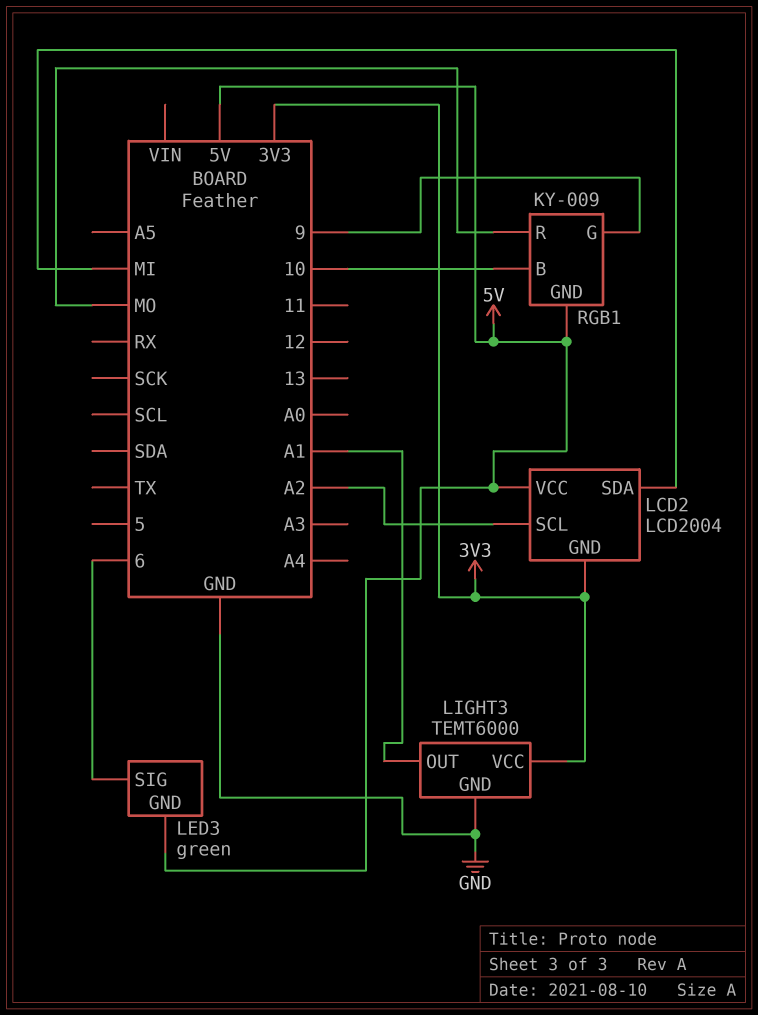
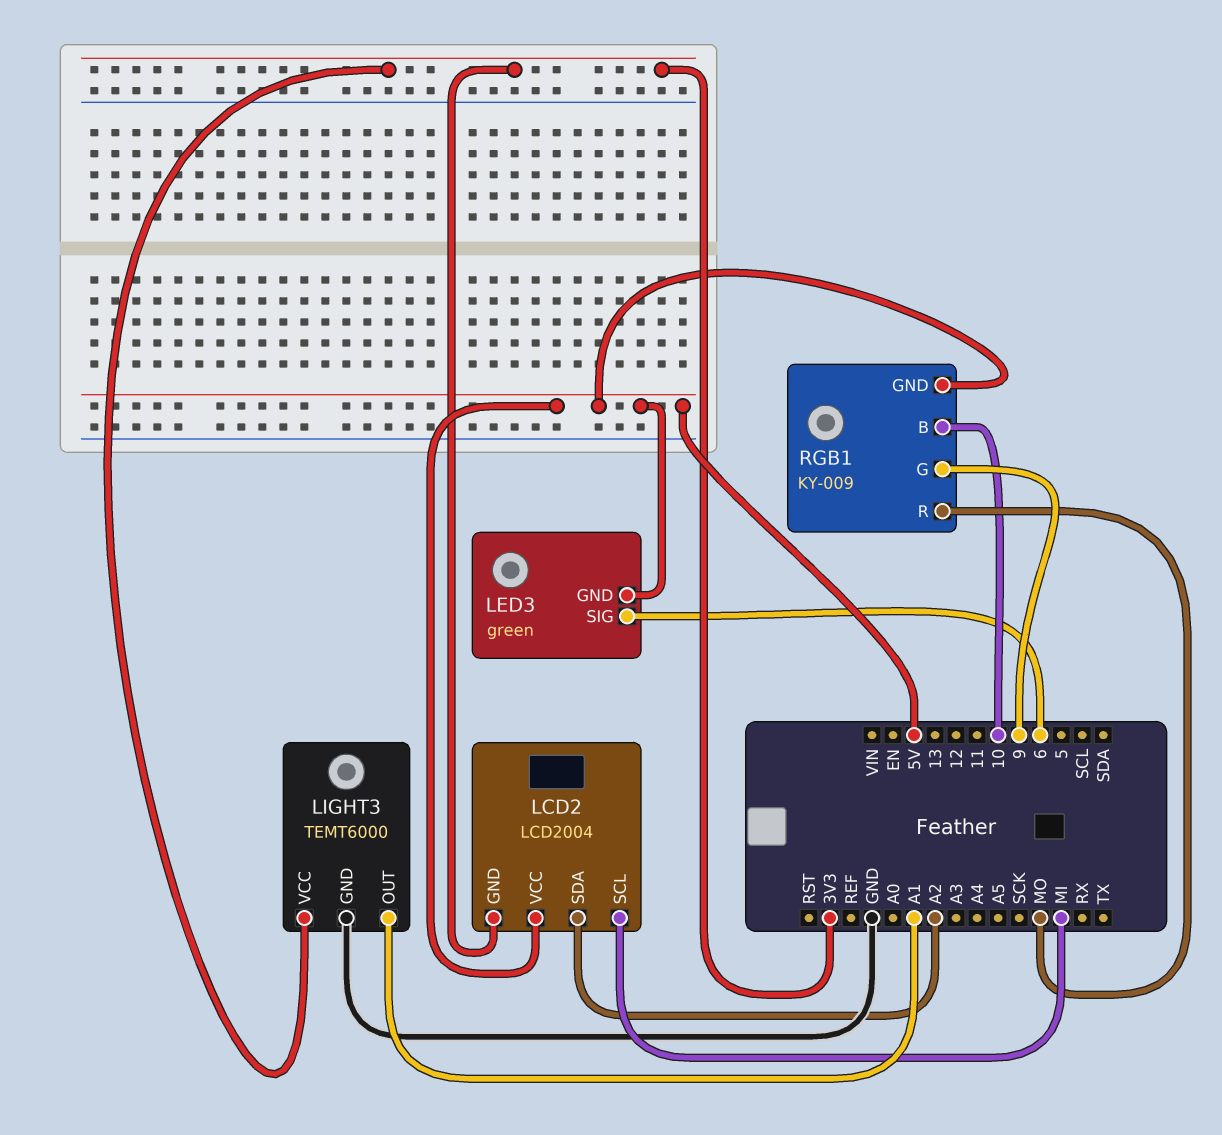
LCD2 pin SCL: A2 -> MI
LCD2 pin SDA: MI -> A2

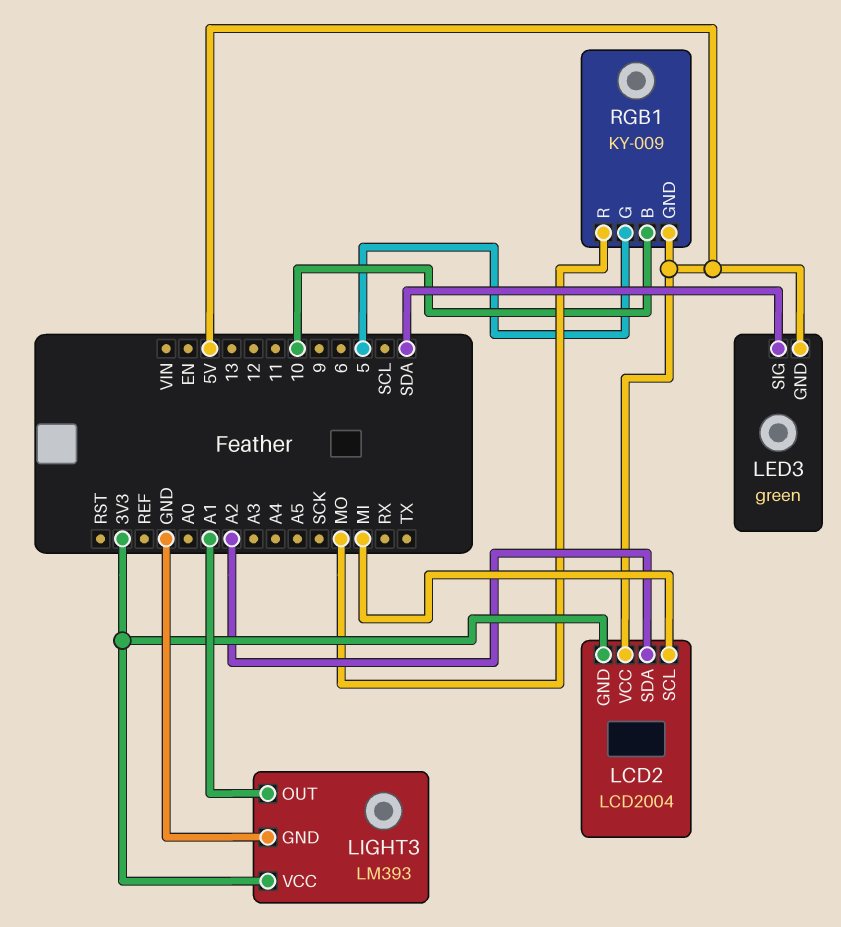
LED3 pin SIG: 6 -> SDA
LIGHT3: TEMT6000 -> LM393
RGB1 pin G: 9 -> 5

